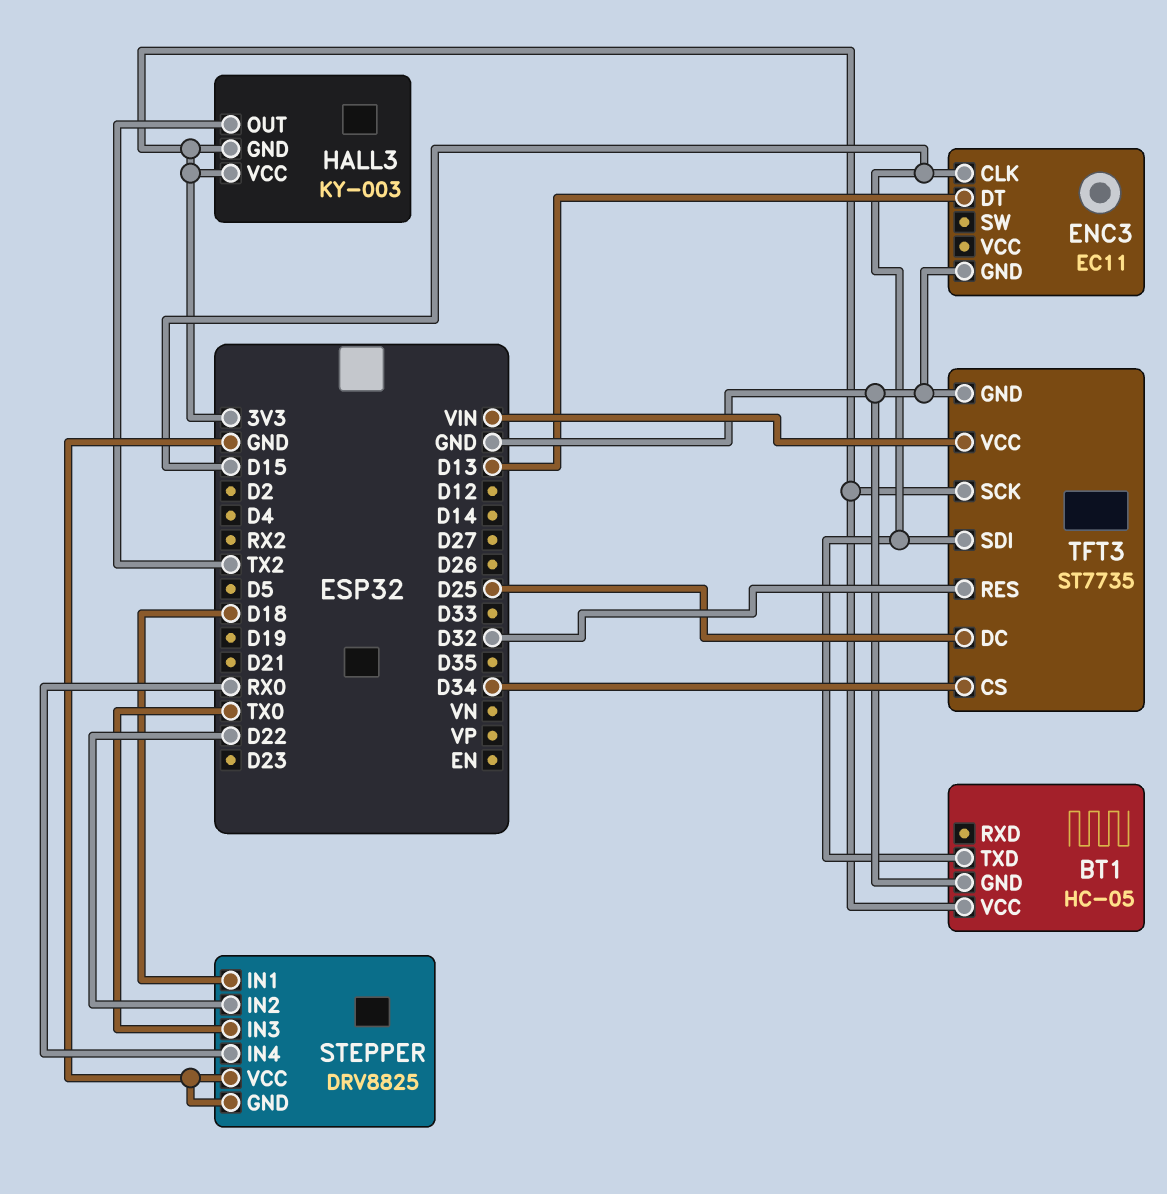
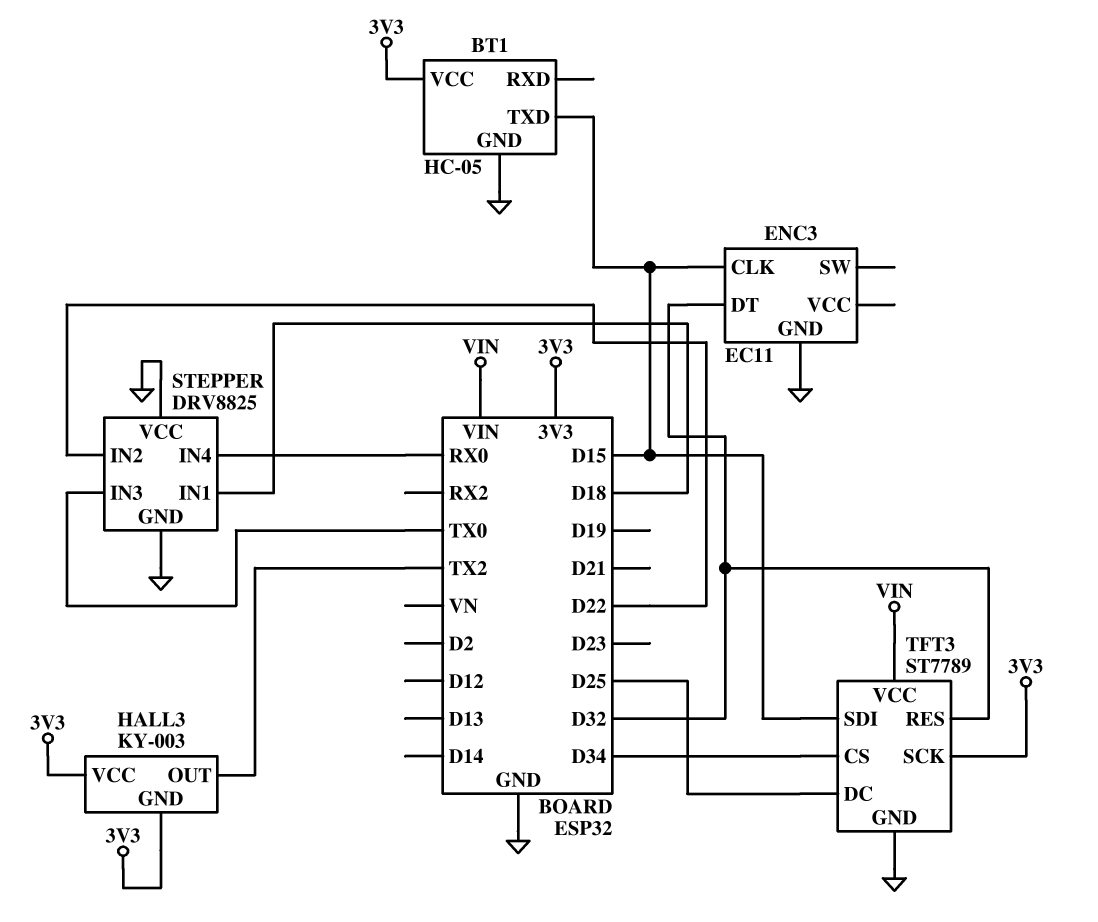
ENC3 pin DT: D13 -> D32
TFT3: ST7735 -> ST7789

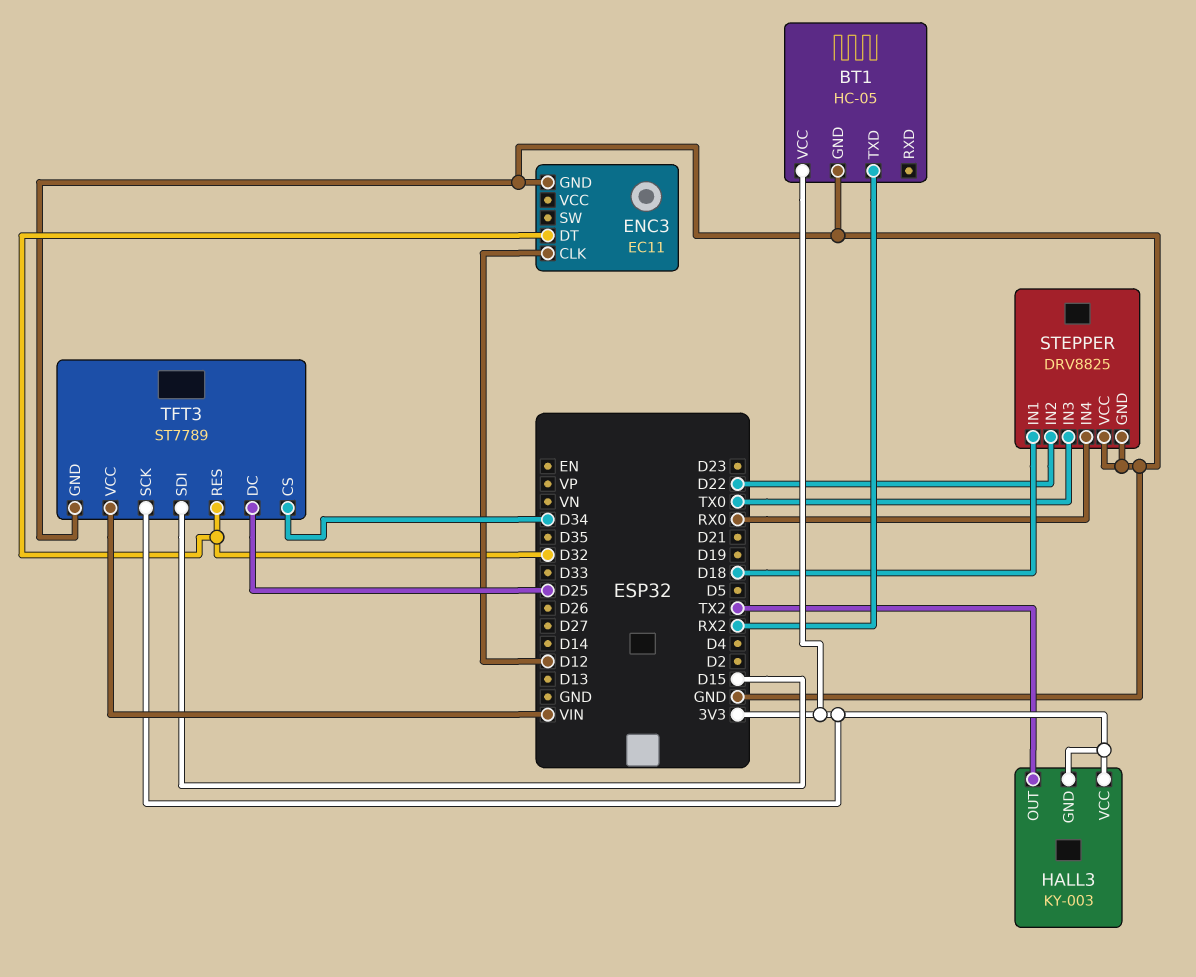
BT1 pin TXD: D15 -> RX2
ENC3 pin CLK: D15 -> D12

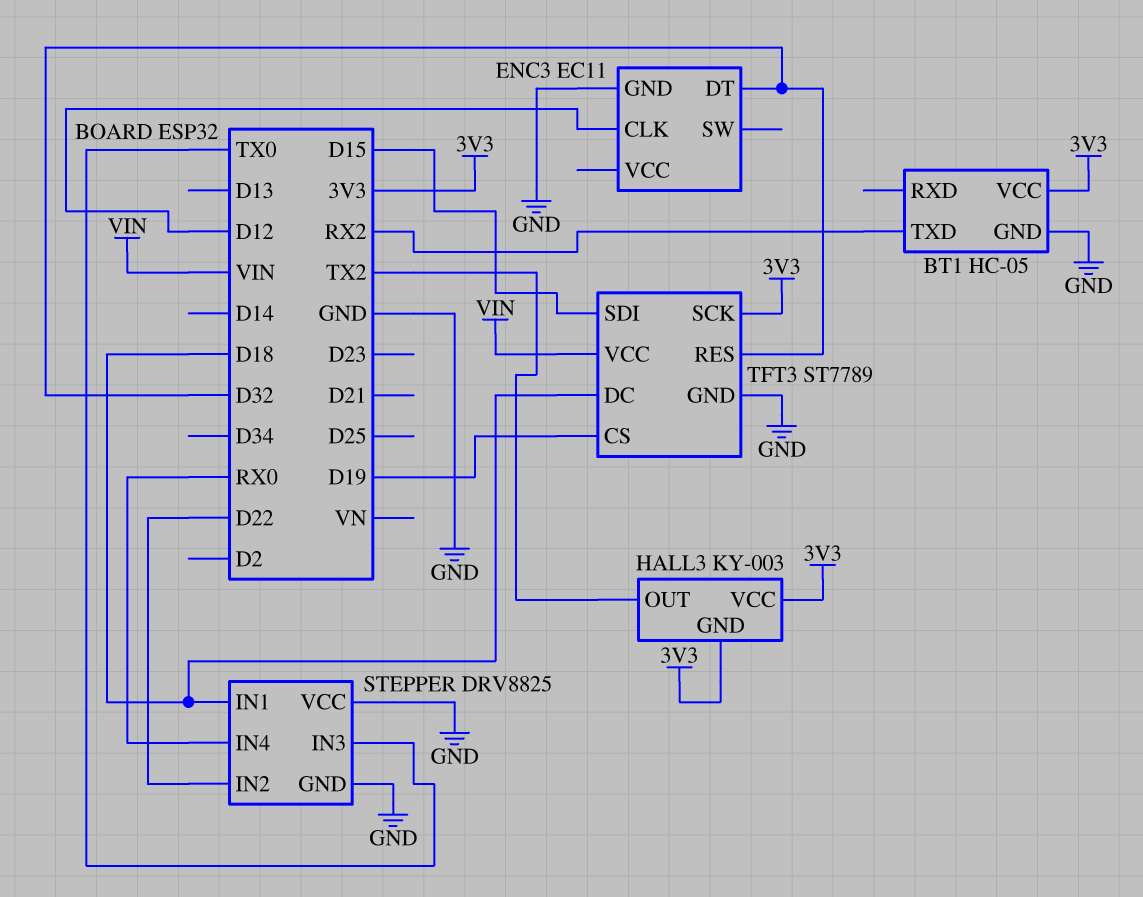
TFT3 pin CS: D34 -> D19
TFT3 pin DC: D25 -> D18

